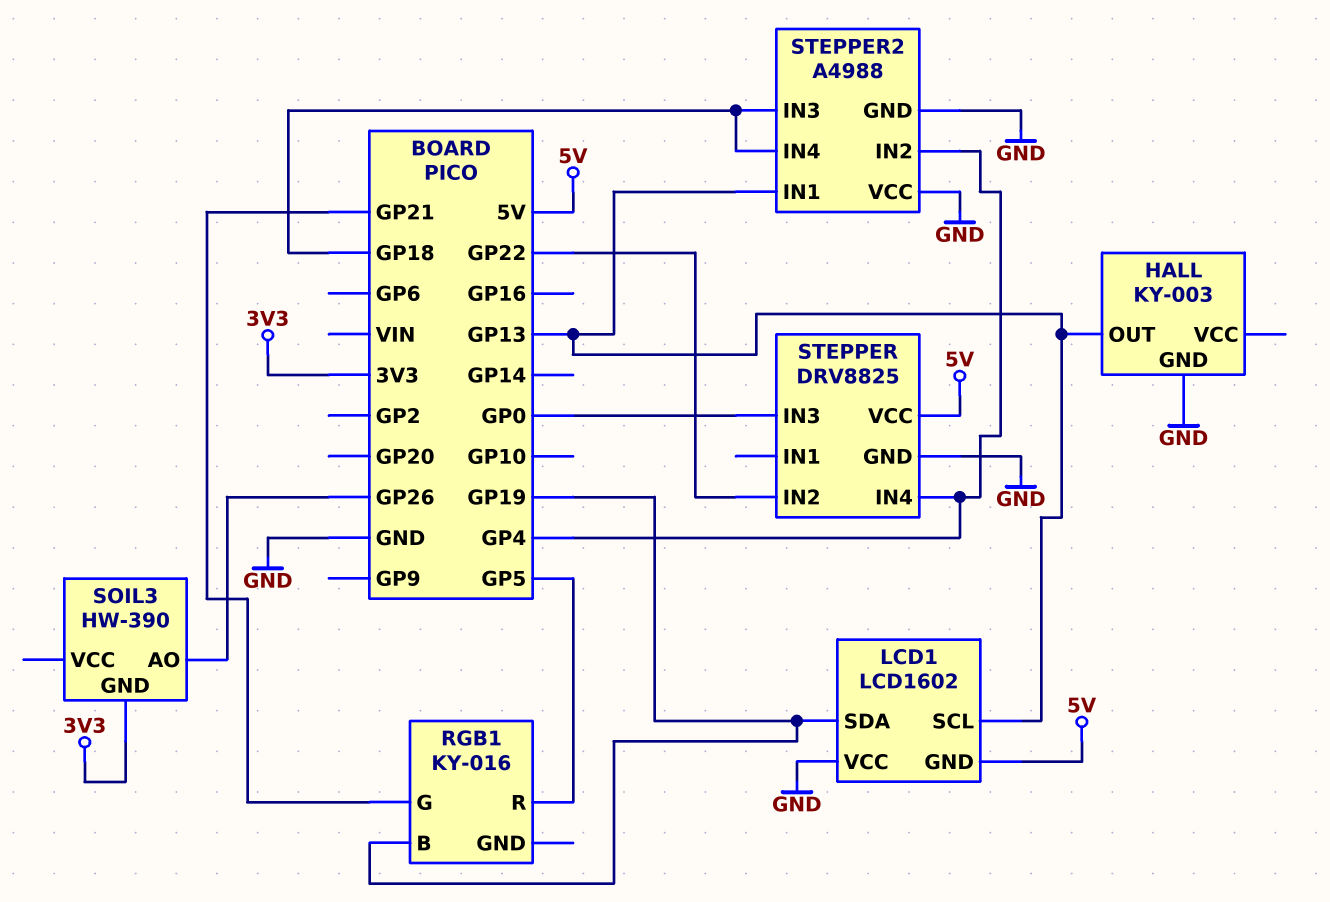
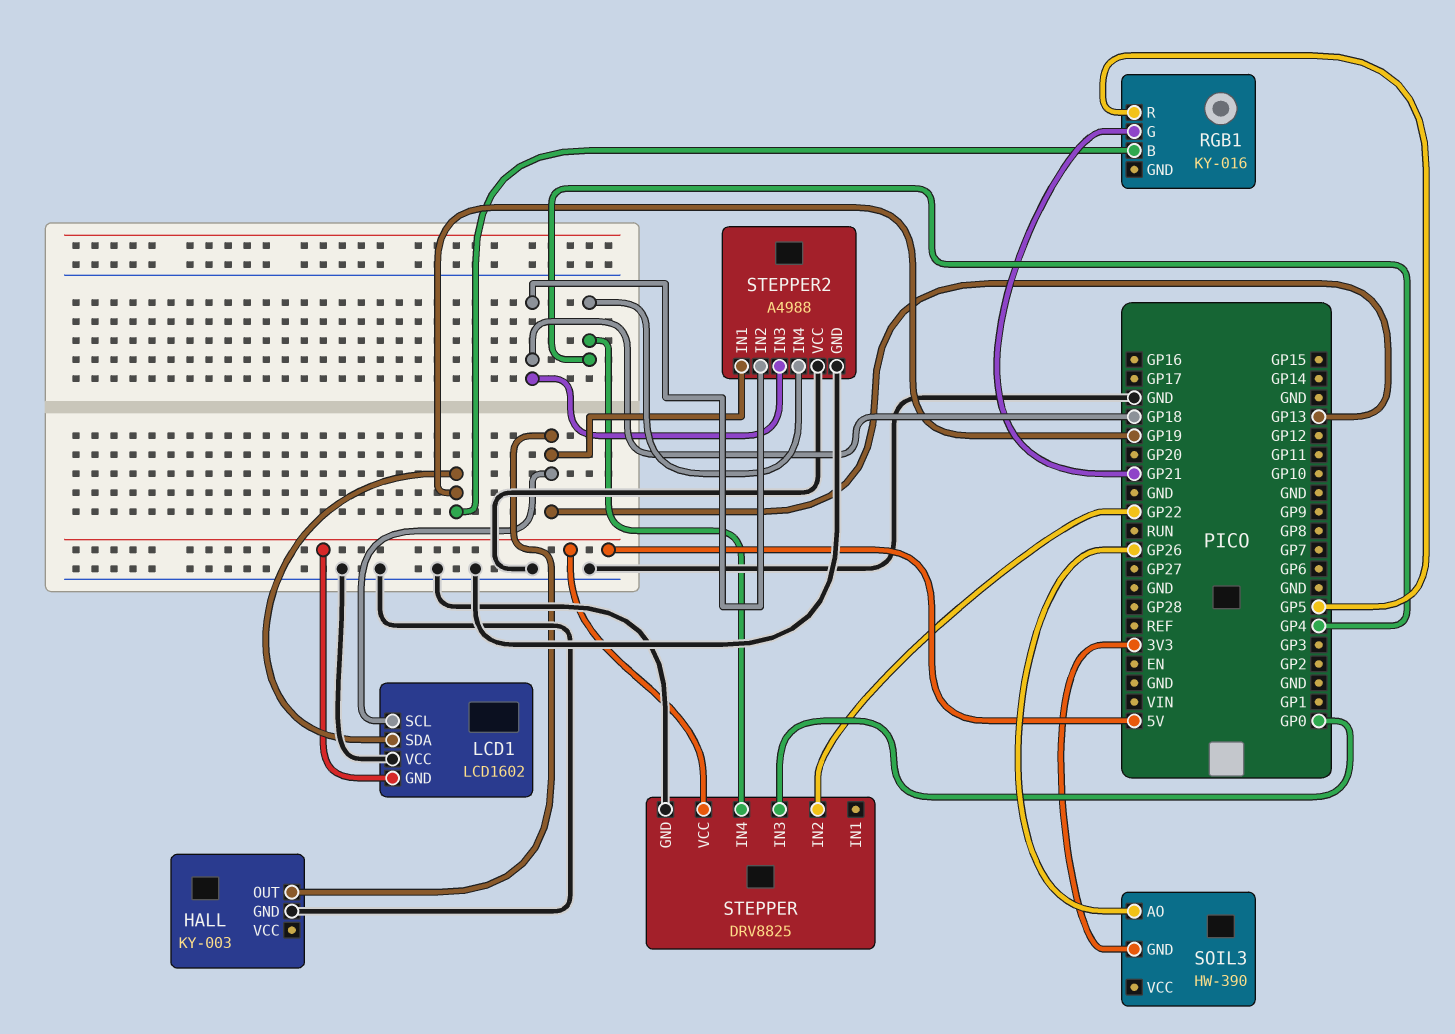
STEPPER2 pin IN2: GP4 -> GP18
STEPPER2 pin IN4: GP18 -> GP4

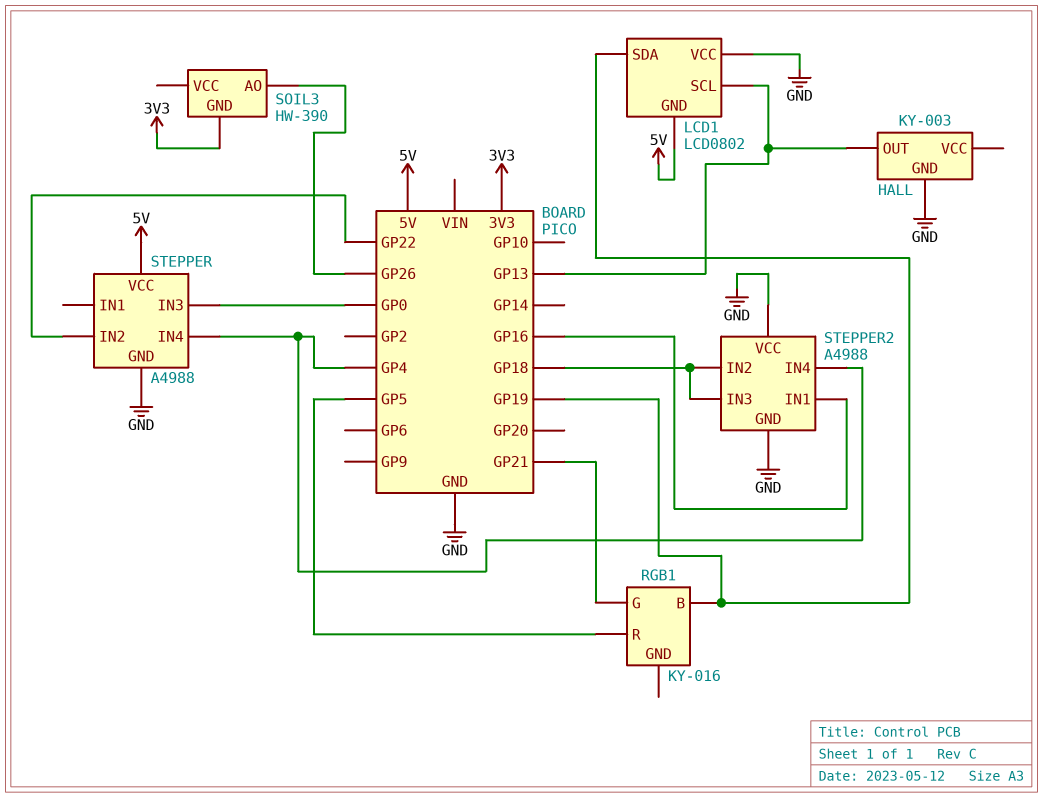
LCD1: LCD1602 -> LCD0802
STEPPER: DRV8825 -> A4988
STEPPER2 pin IN1: GP13 -> GP16

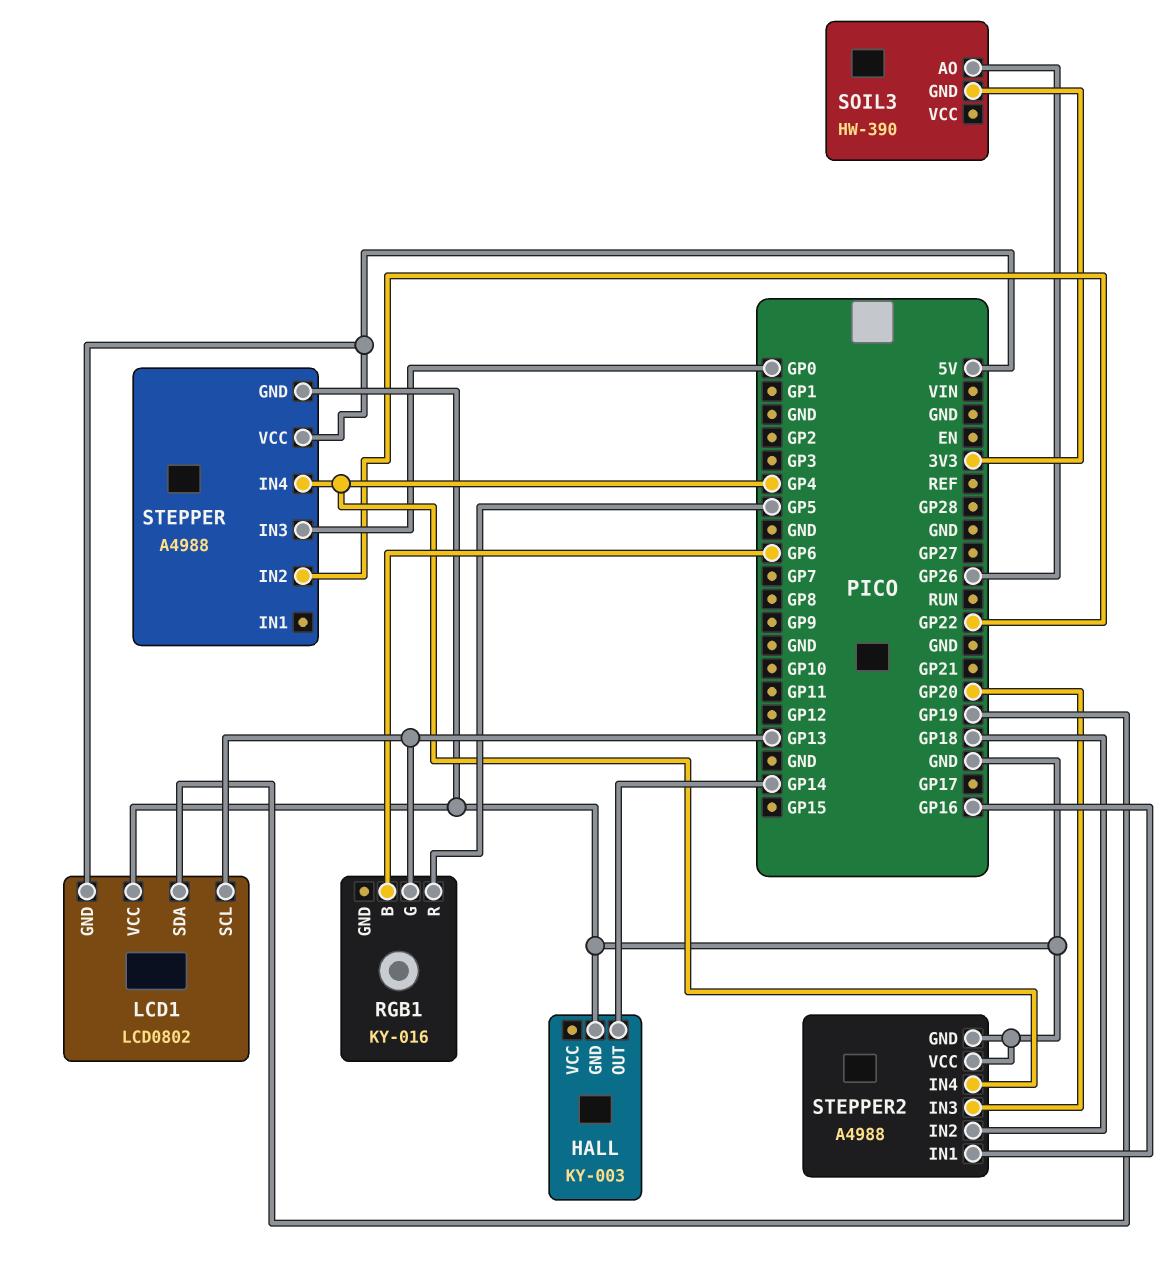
HALL pin OUT: GP13 -> GP14
RGB1 pin B: GP19 -> GP6
RGB1 pin G: GP21 -> GP13
STEPPER2 pin IN3: GP18 -> GP20

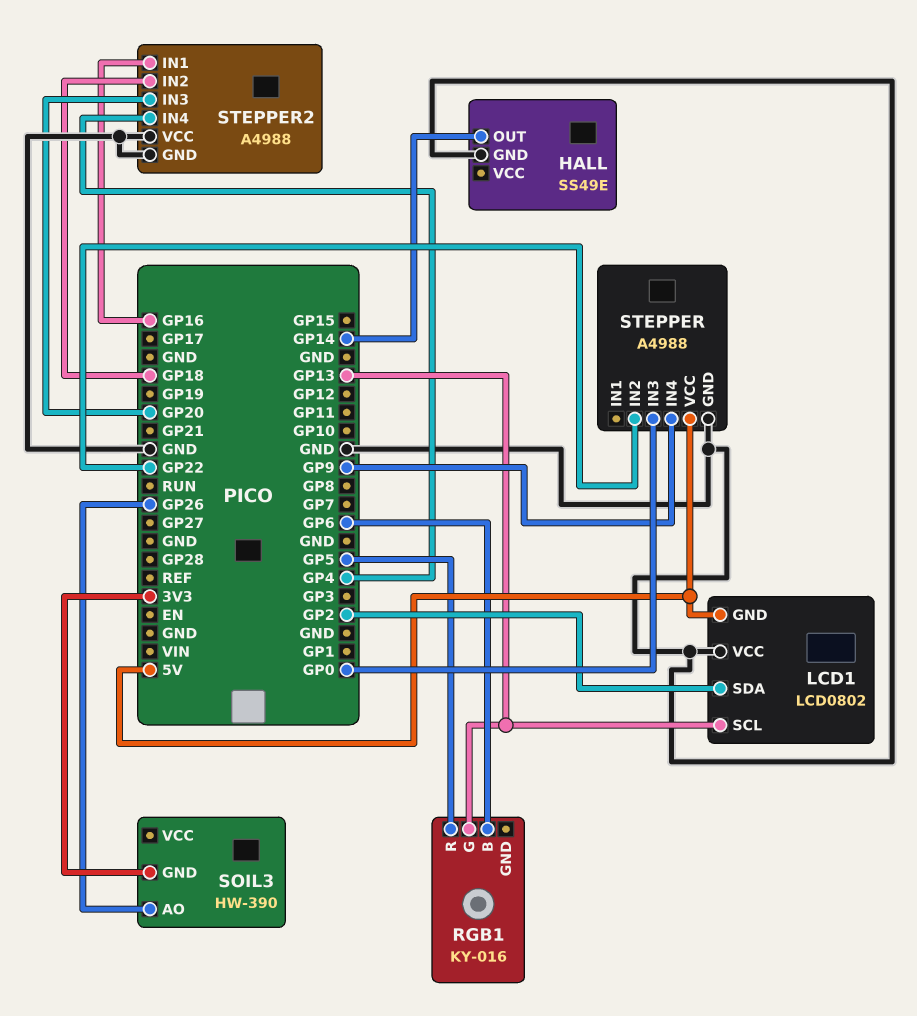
HALL: KY-003 -> SS49E
LCD1 pin SDA: GP19 -> GP2
STEPPER pin IN4: GP4 -> GP9

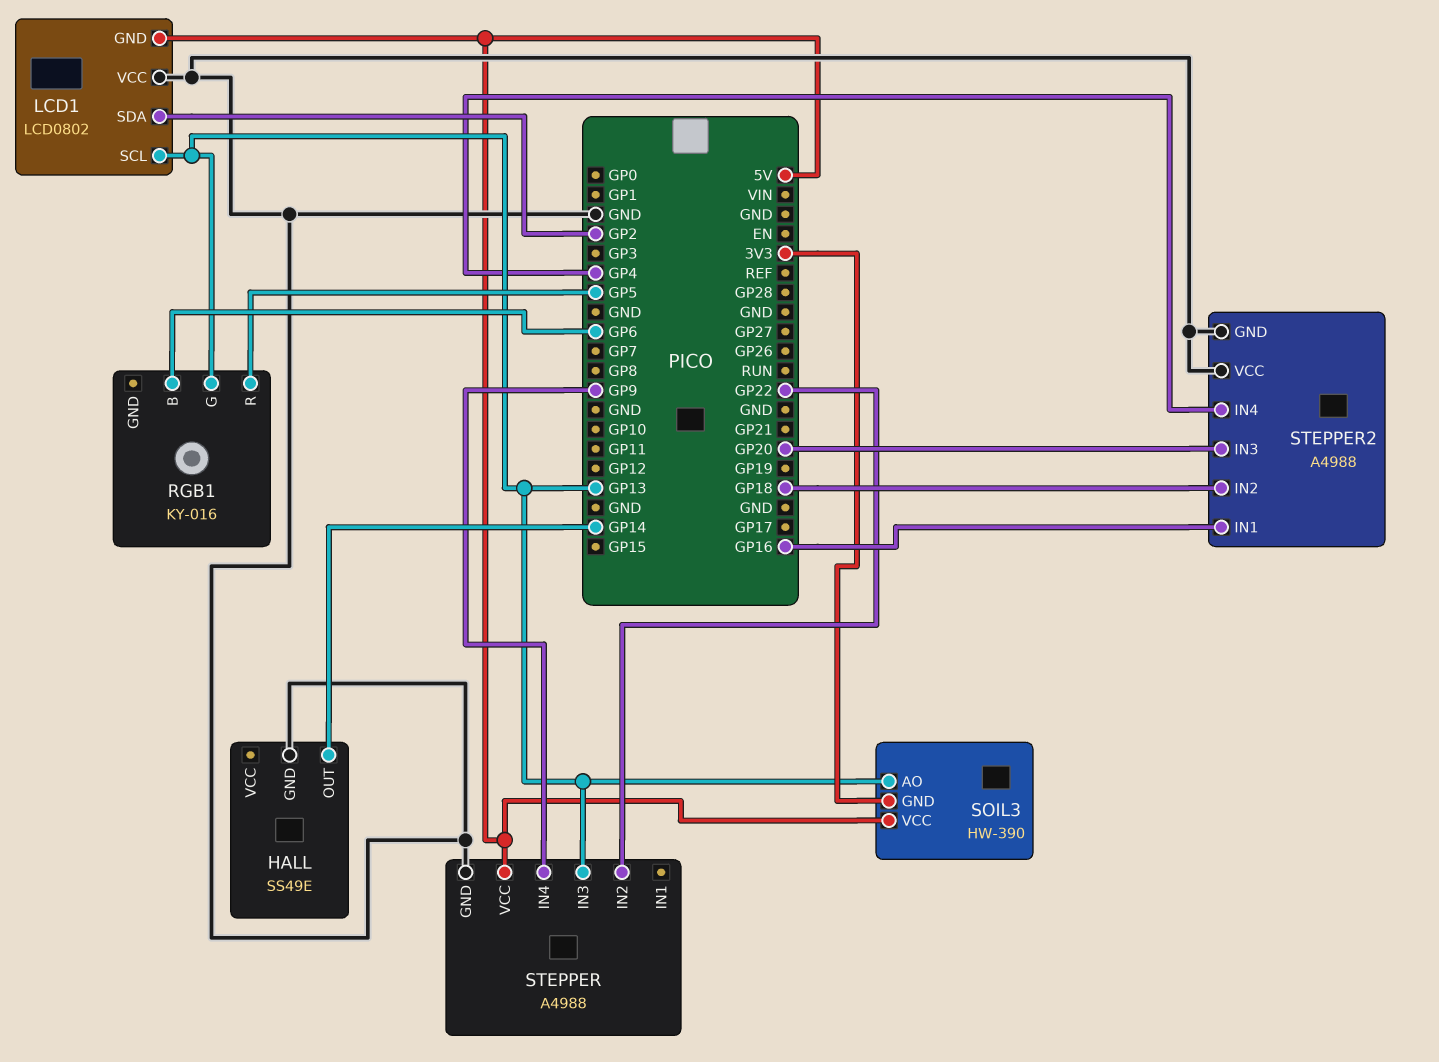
SOIL3 pin AO: GP26 -> GP13
SOIL3 pin VCC: none -> 5V
STEPPER pin IN3: GP0 -> GP13

